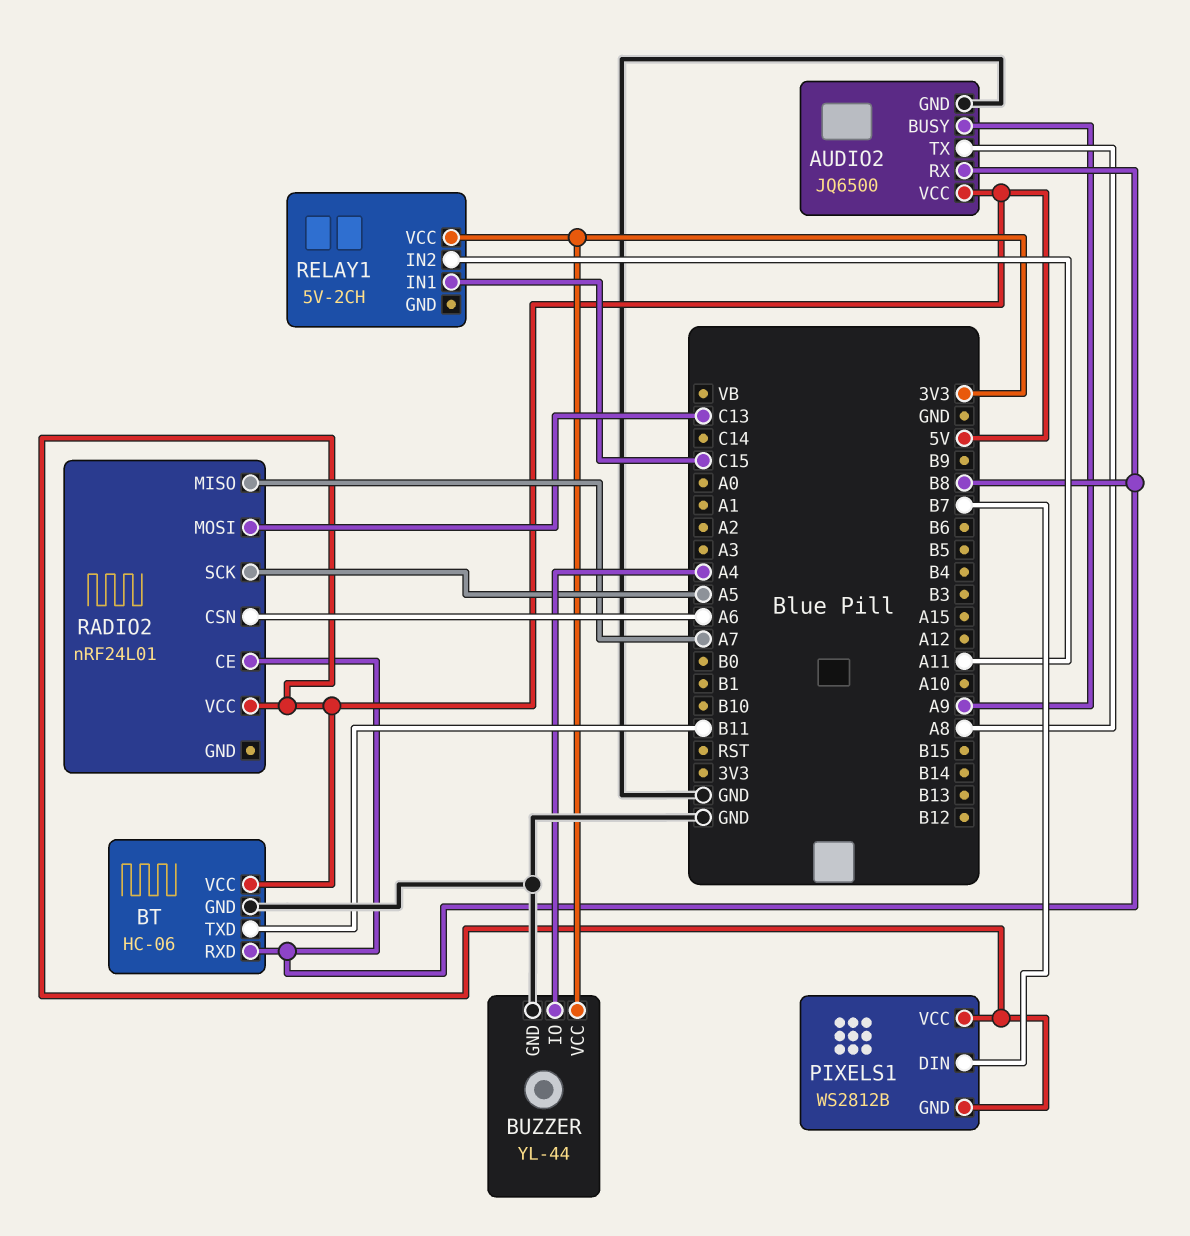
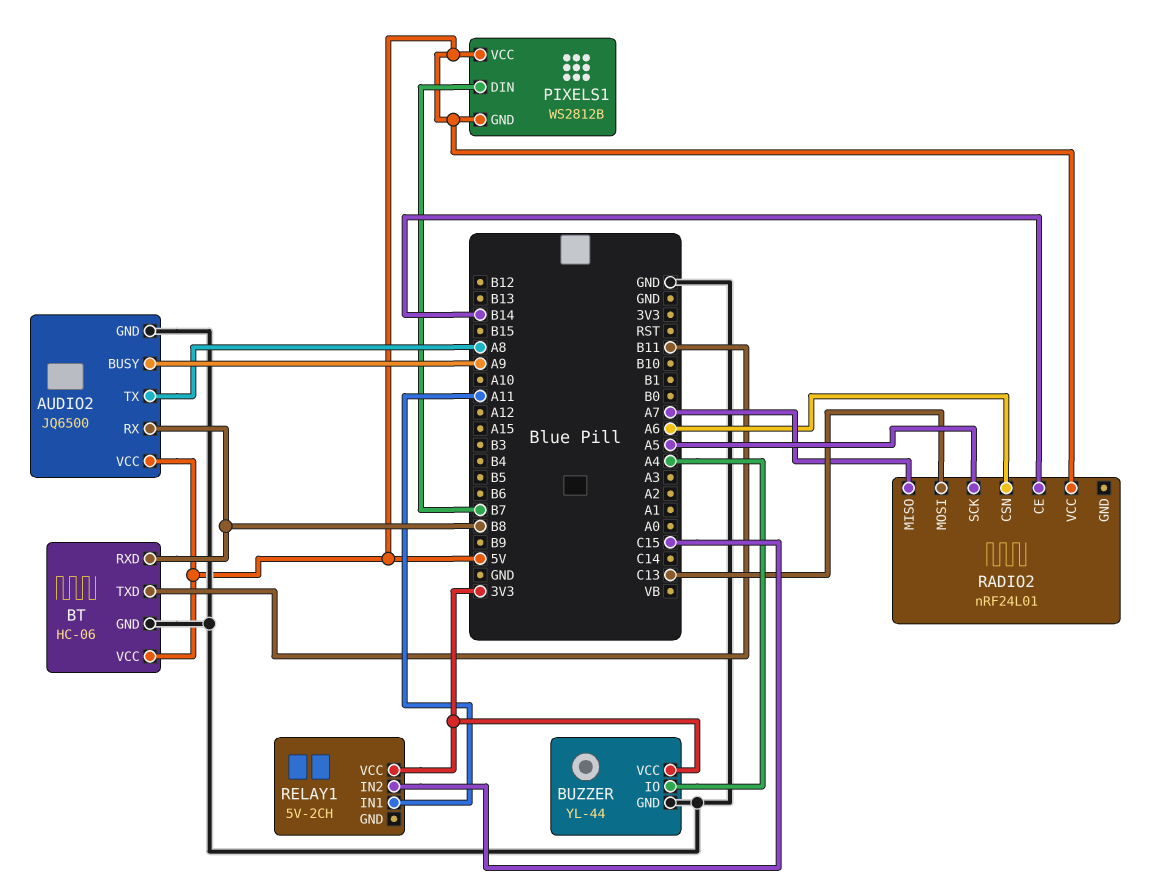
RADIO2 pin CE: B8 -> B14
RELAY1 pin IN1: C15 -> A11
RELAY1 pin IN2: A11 -> C15

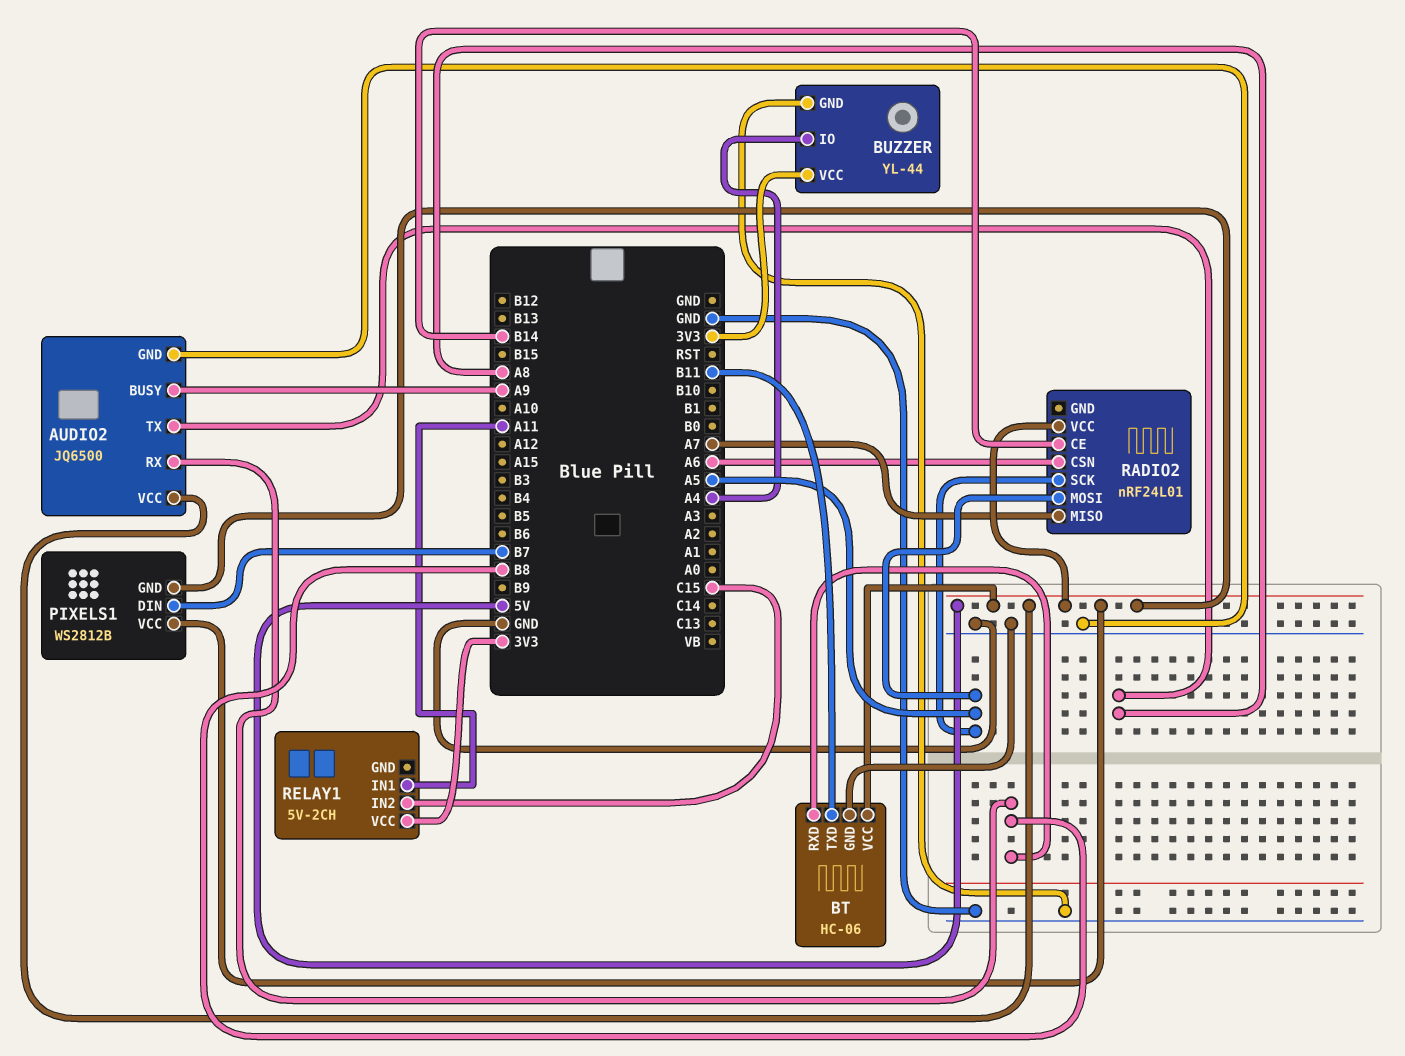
RADIO2 pin MOSI: C13 -> A5

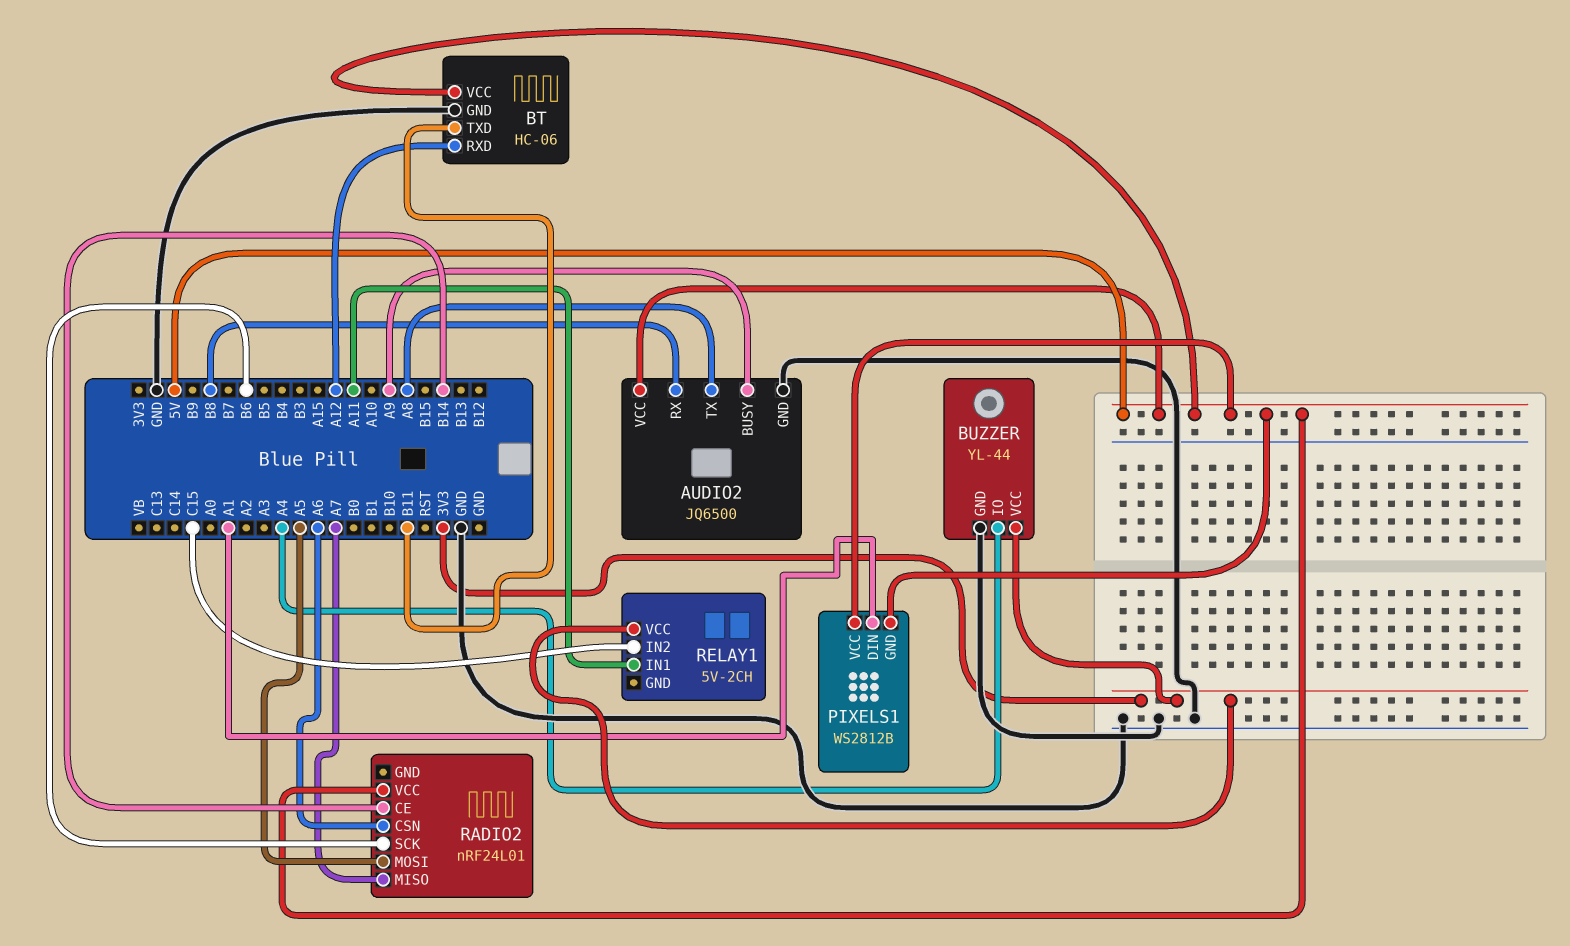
BT pin RXD: B8 -> A12
PIXELS1 pin DIN: B7 -> A1
RADIO2 pin SCK: A5 -> B6

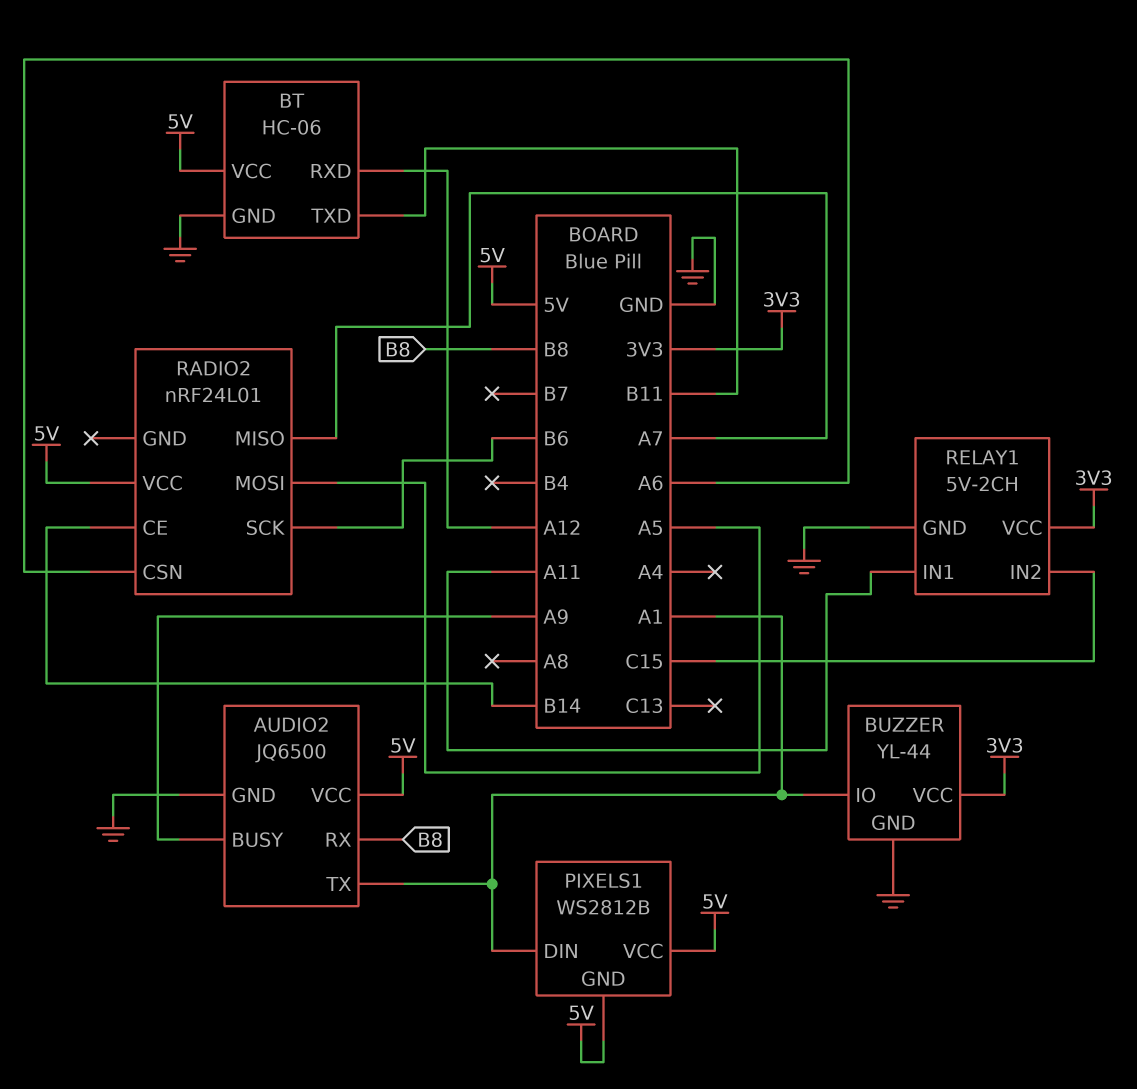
AUDIO2 pin TX: A8 -> A1
BUZZER pin IO: A4 -> A1
RELAY1 pin GND: none -> GND

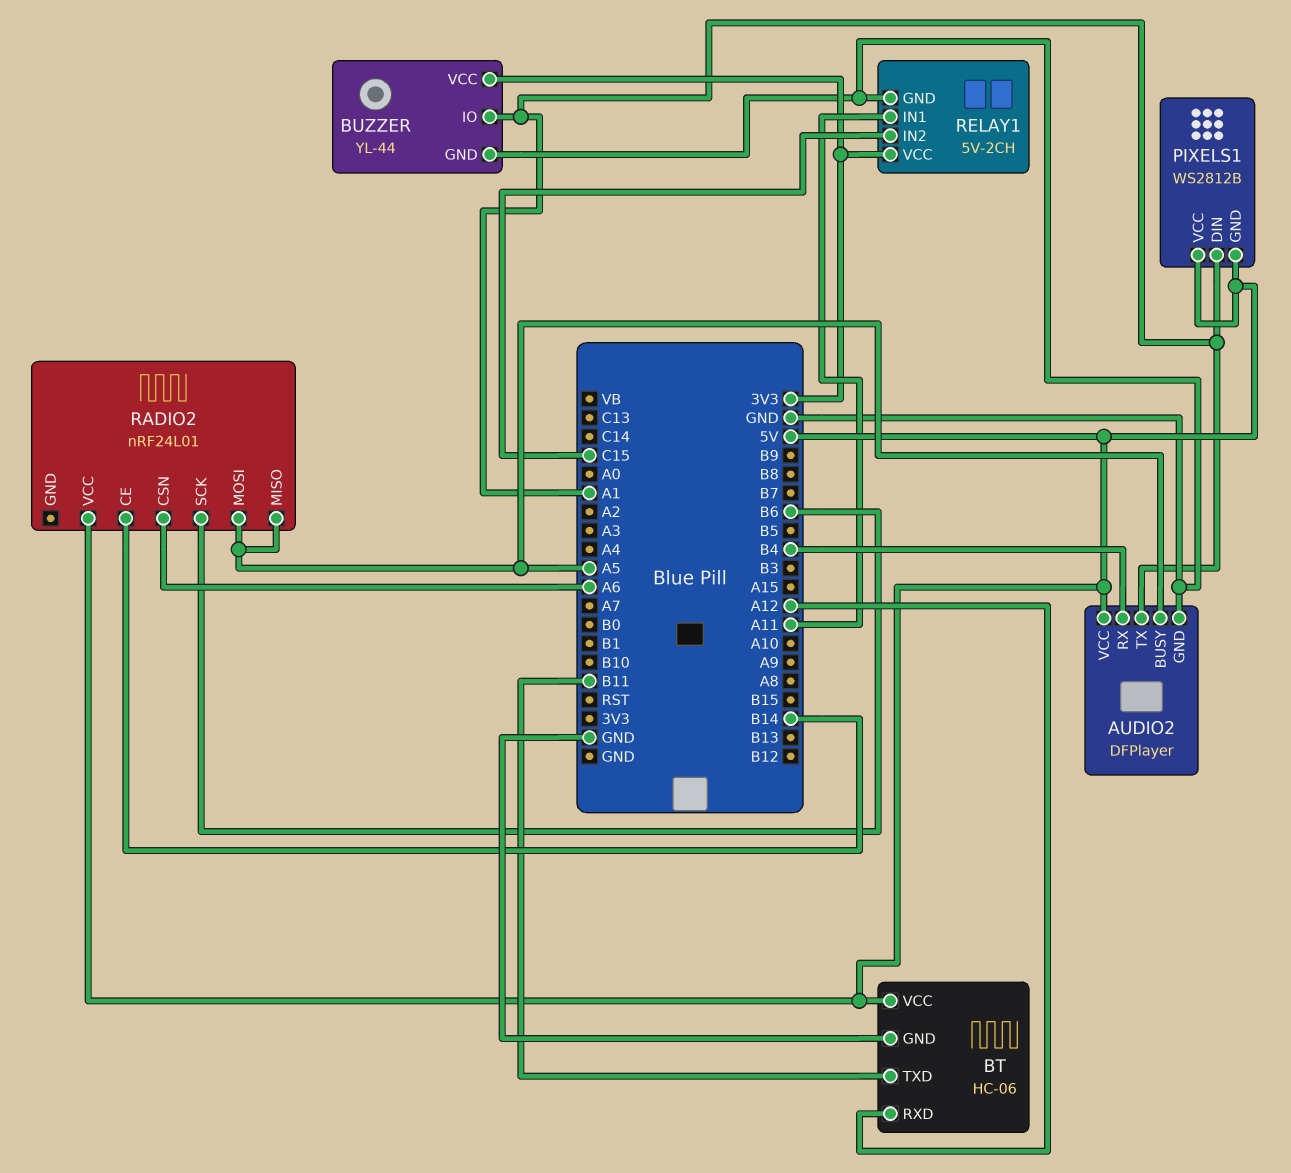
AUDIO2: JQ6500 -> DFPlayer
AUDIO2 pin BUSY: A9 -> A5
AUDIO2 pin RX: B8 -> B4
RADIO2 pin MISO: A7 -> A5

